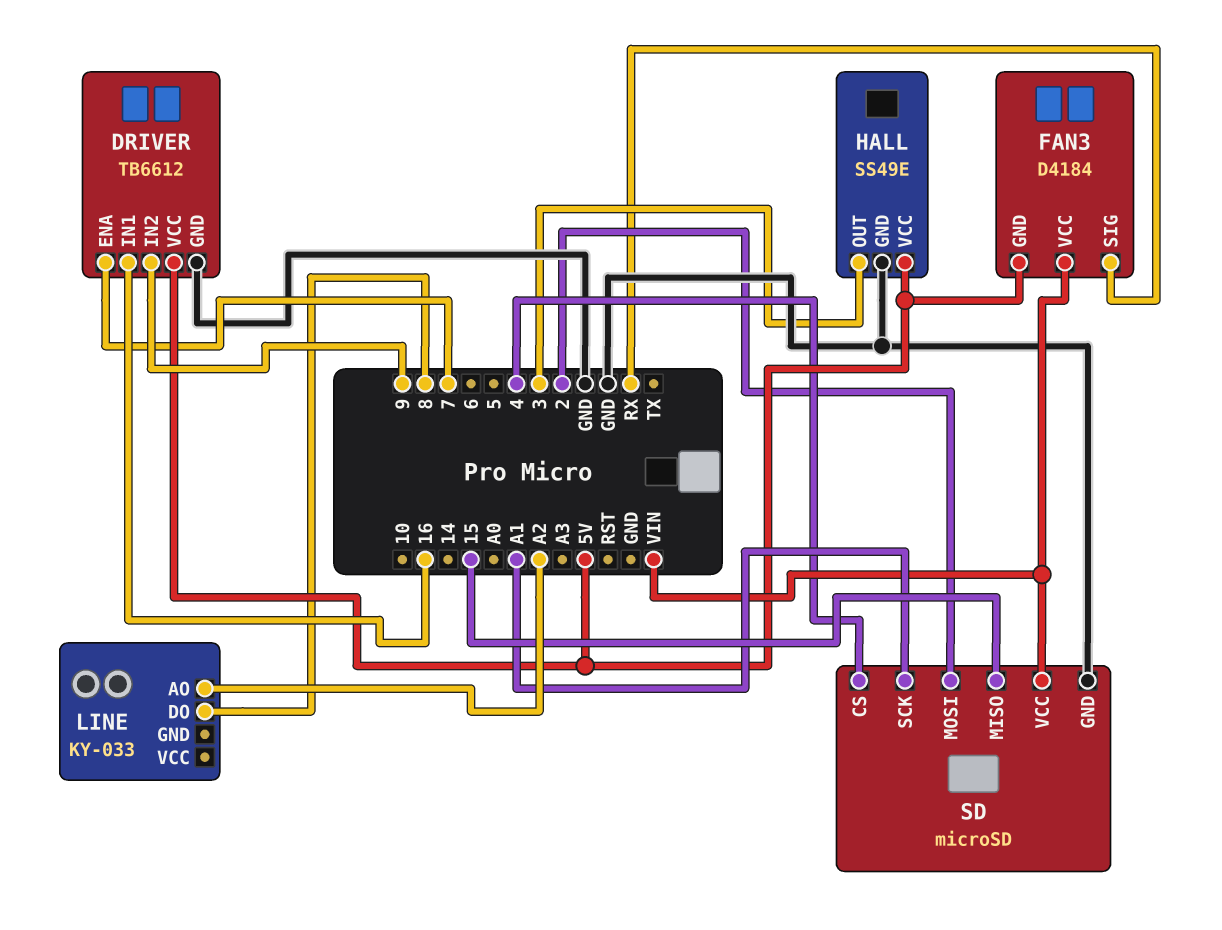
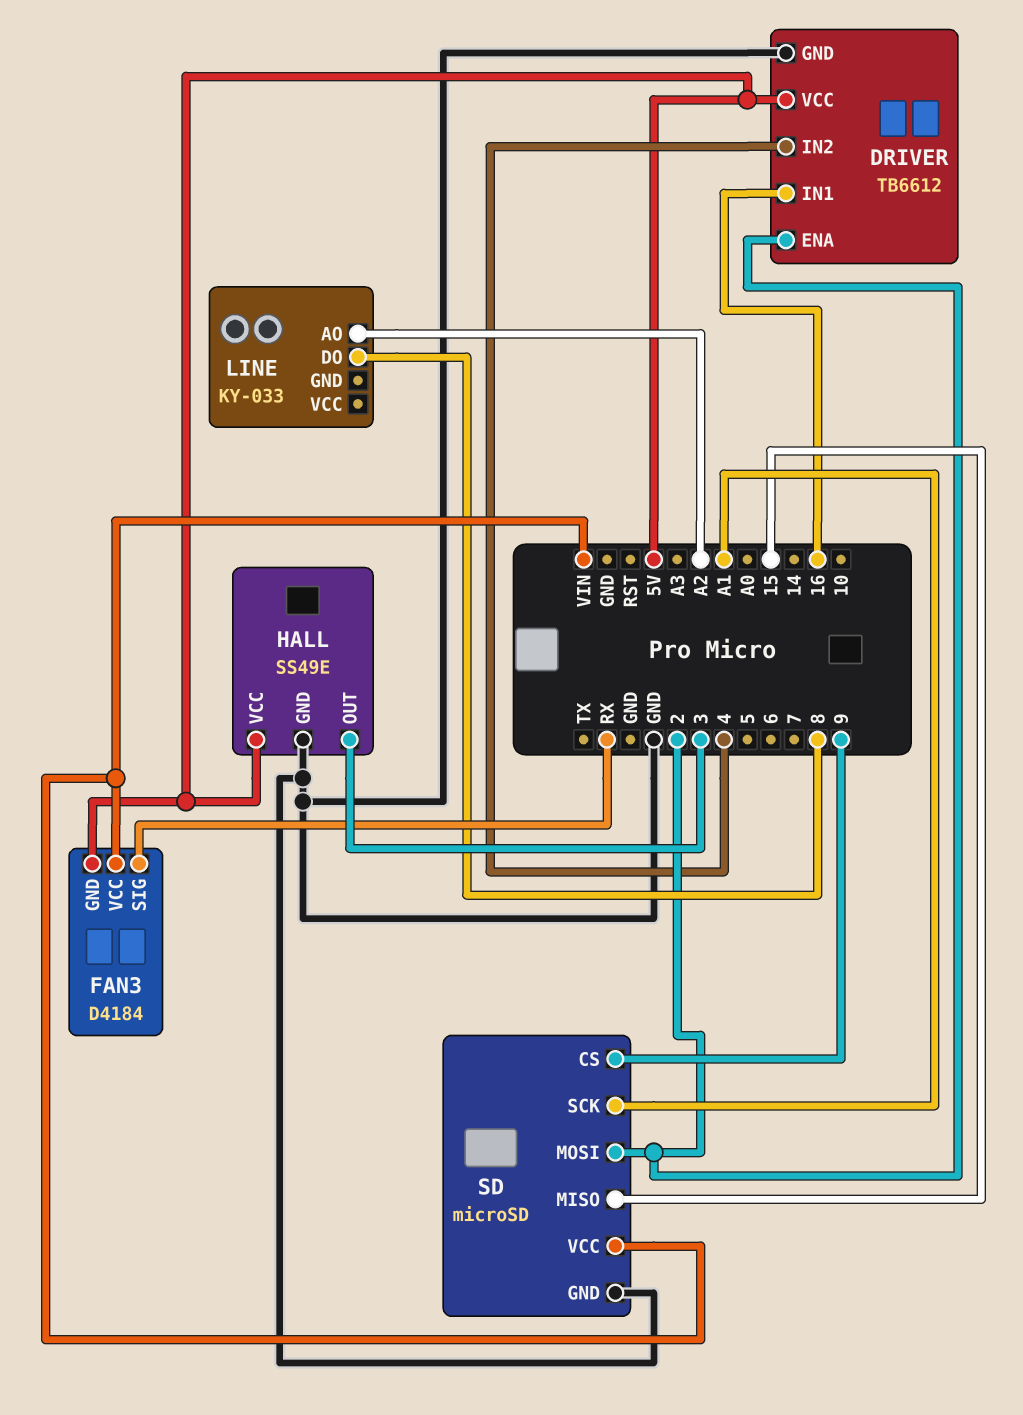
DRIVER pin ENA: 7 -> 2
DRIVER pin IN2: 9 -> 4
SD pin CS: 4 -> 9

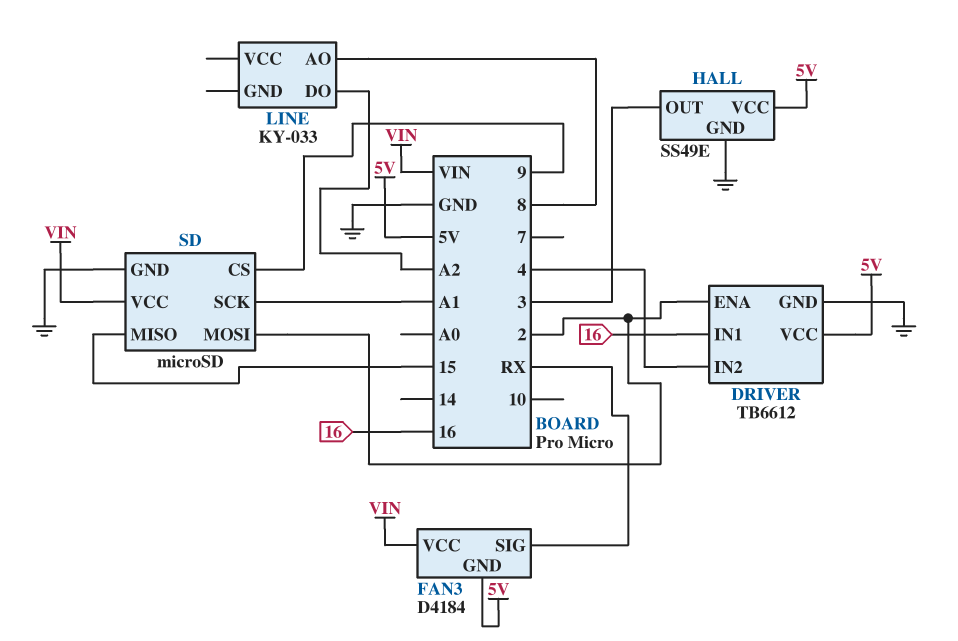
LINE pin AO: A2 -> 8
LINE pin DO: 8 -> A2

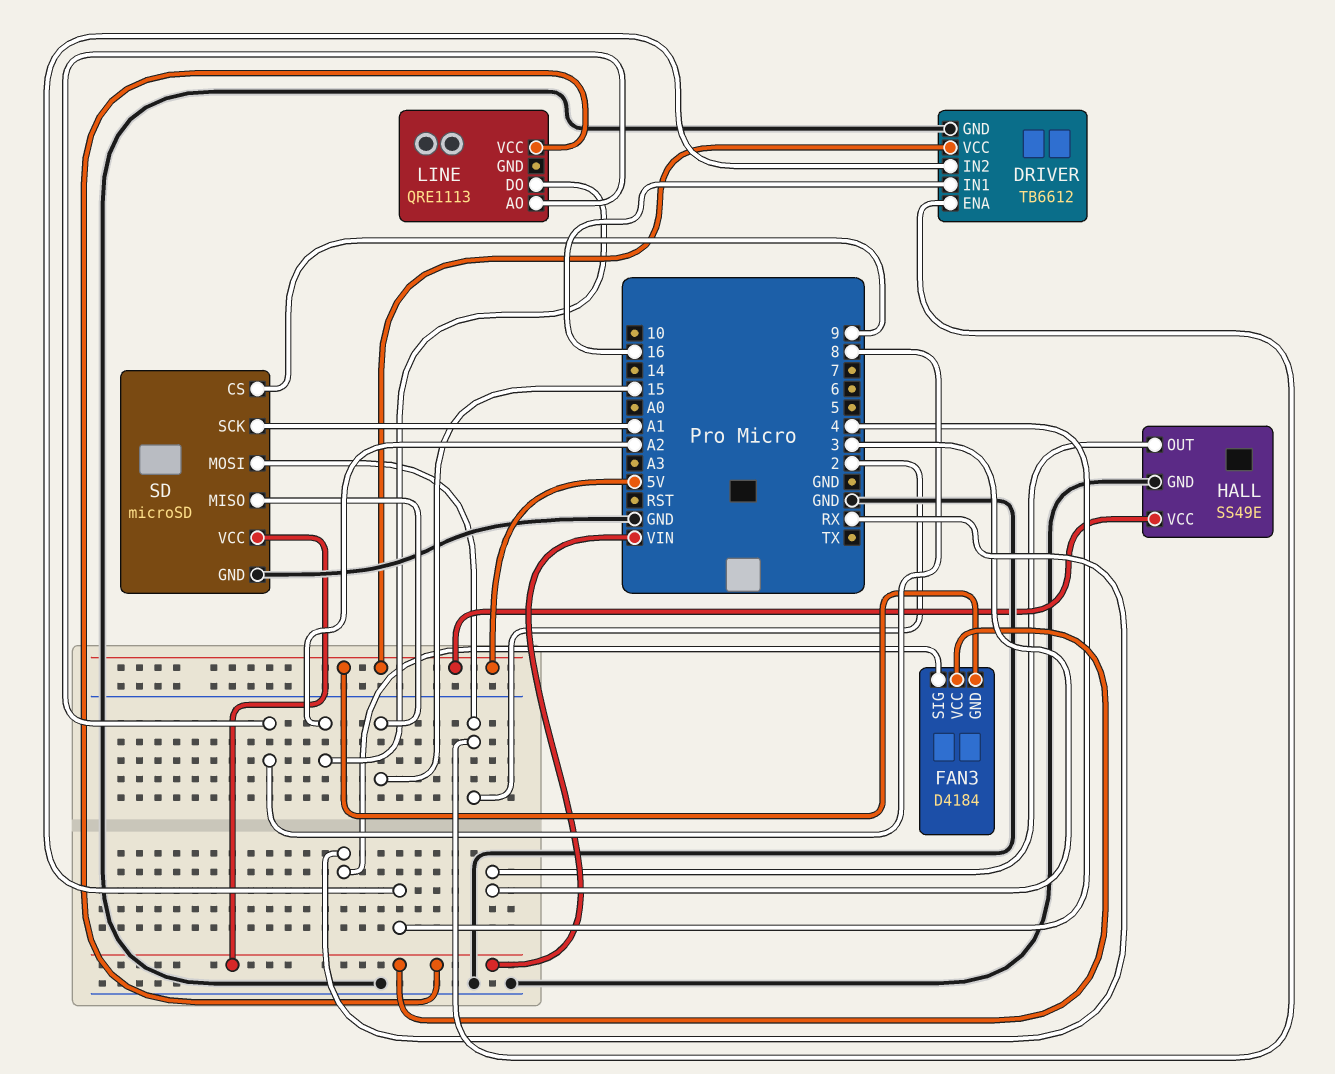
LINE: KY-033 -> QRE1113
LINE pin VCC: none -> VIN

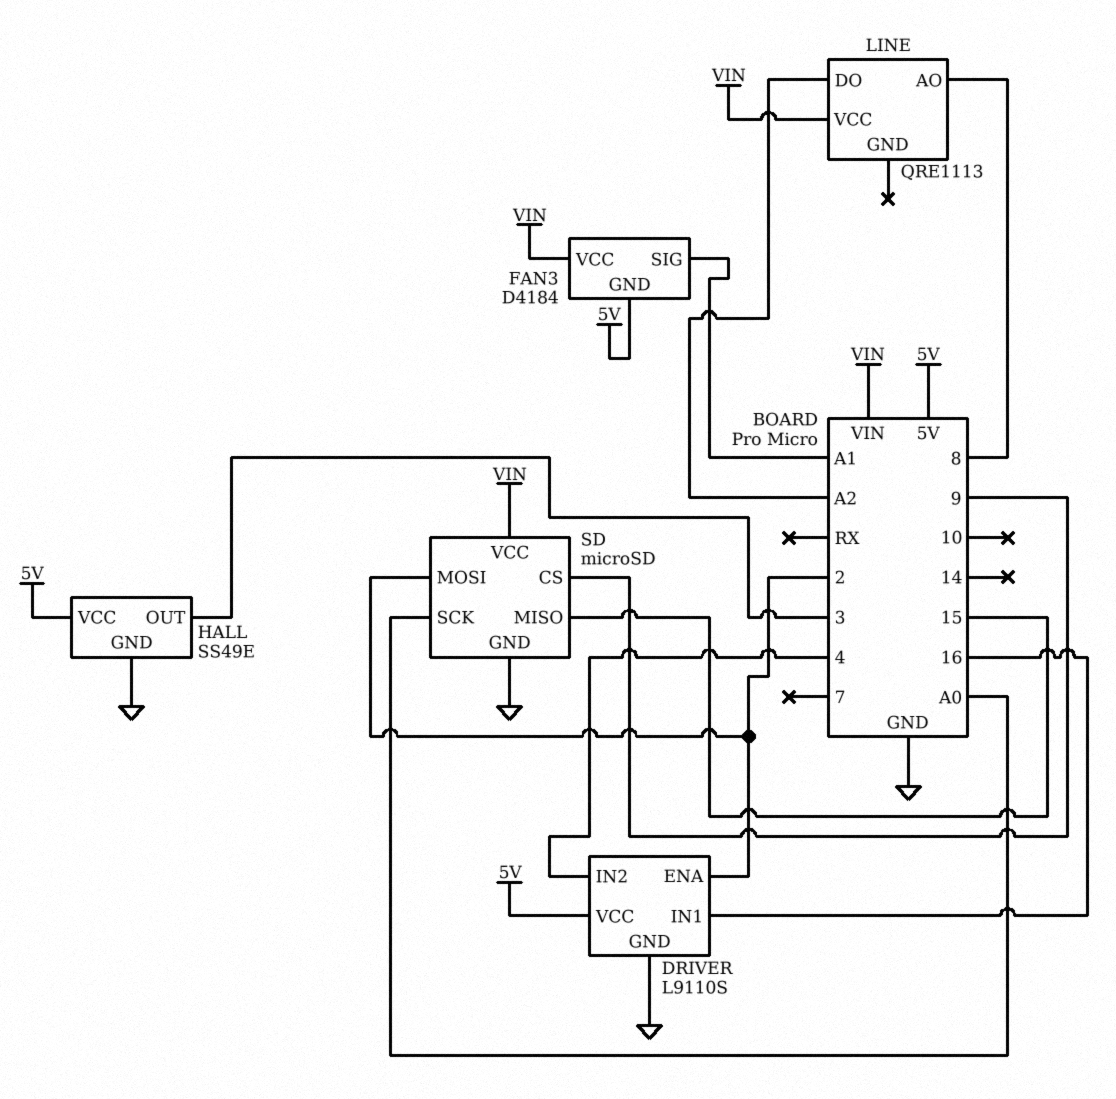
DRIVER: TB6612 -> L9110S
FAN3 pin SIG: RX -> A1
SD pin SCK: A1 -> A0

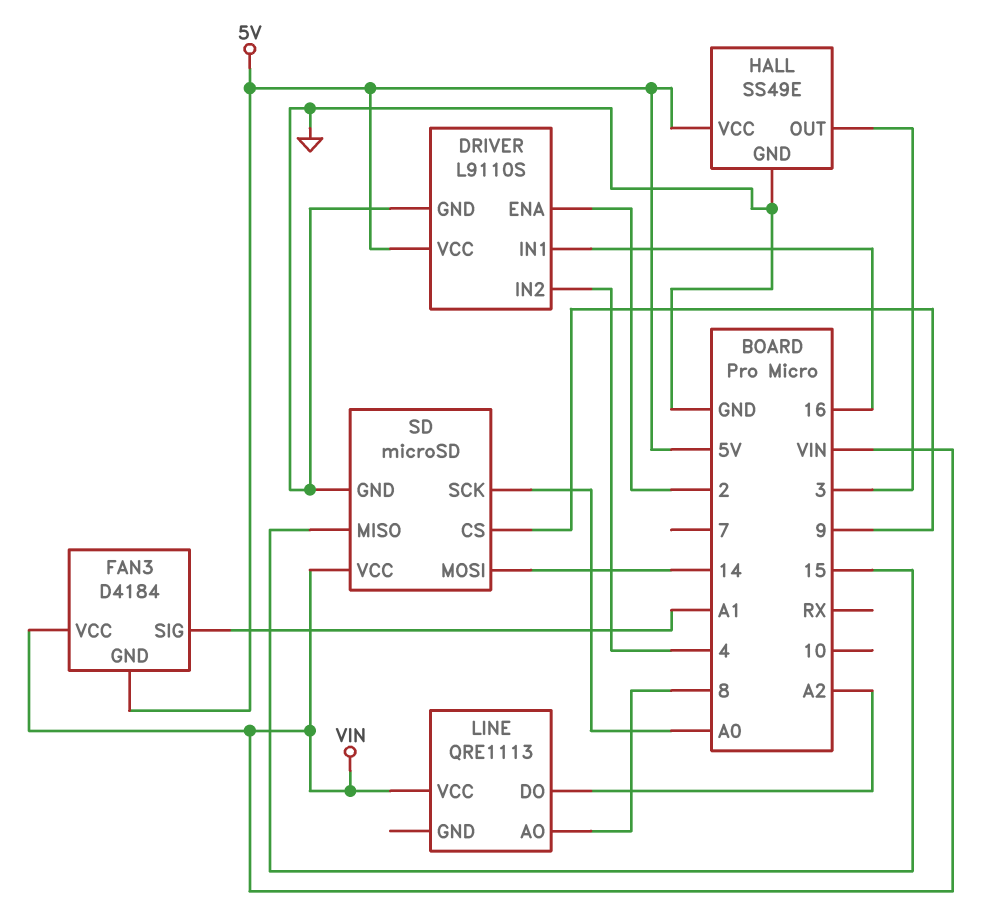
SD pin MOSI: 2 -> 14

